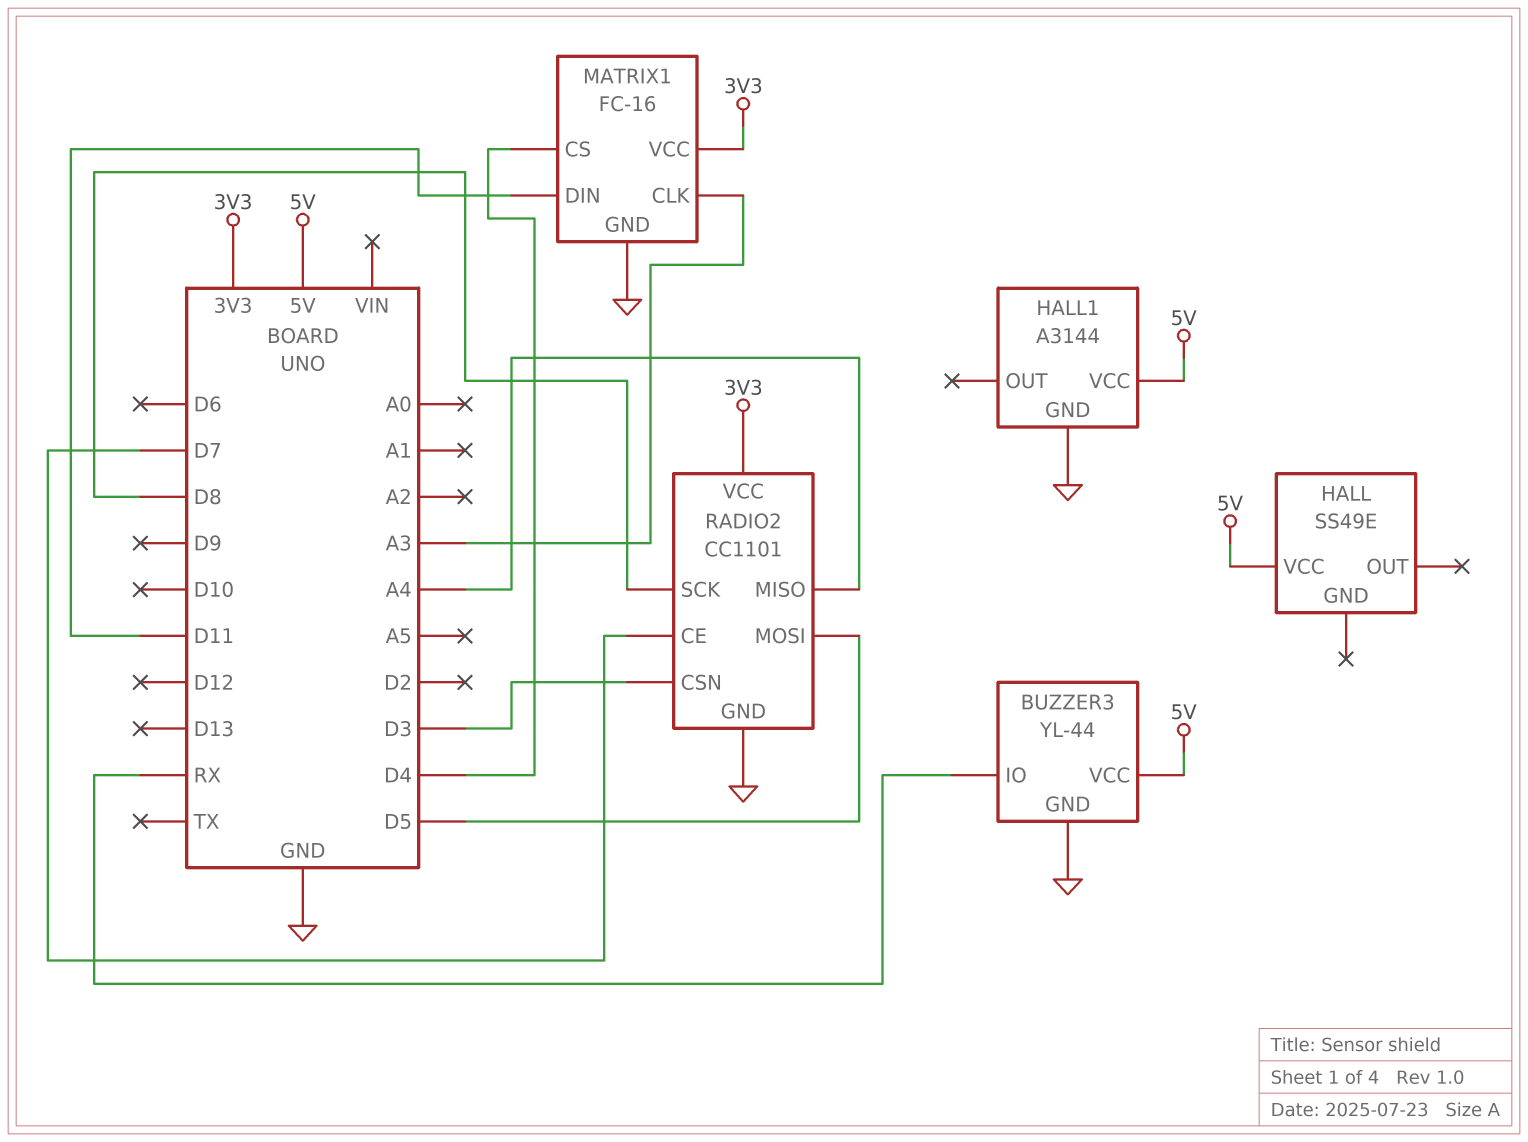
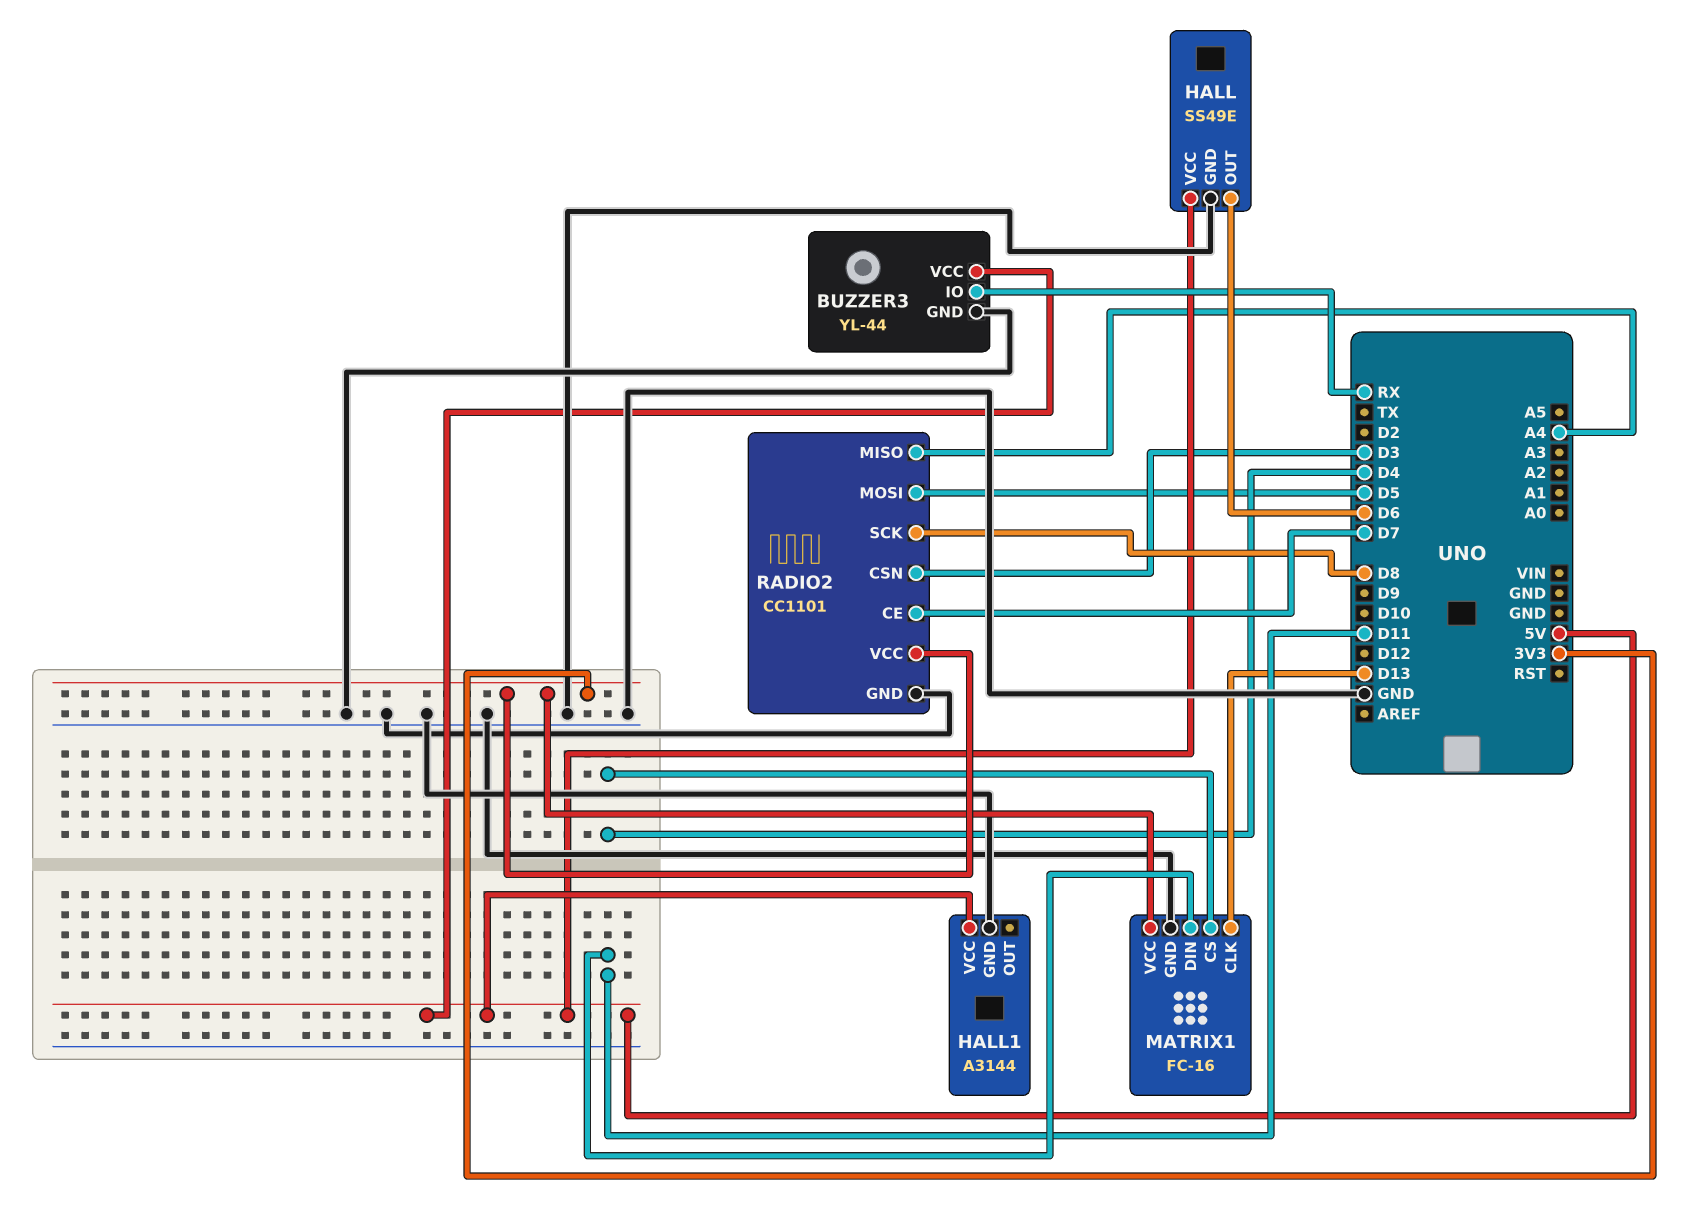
HALL pin GND: none -> GND
HALL pin OUT: none -> D6
MATRIX1 pin CLK: A3 -> D13

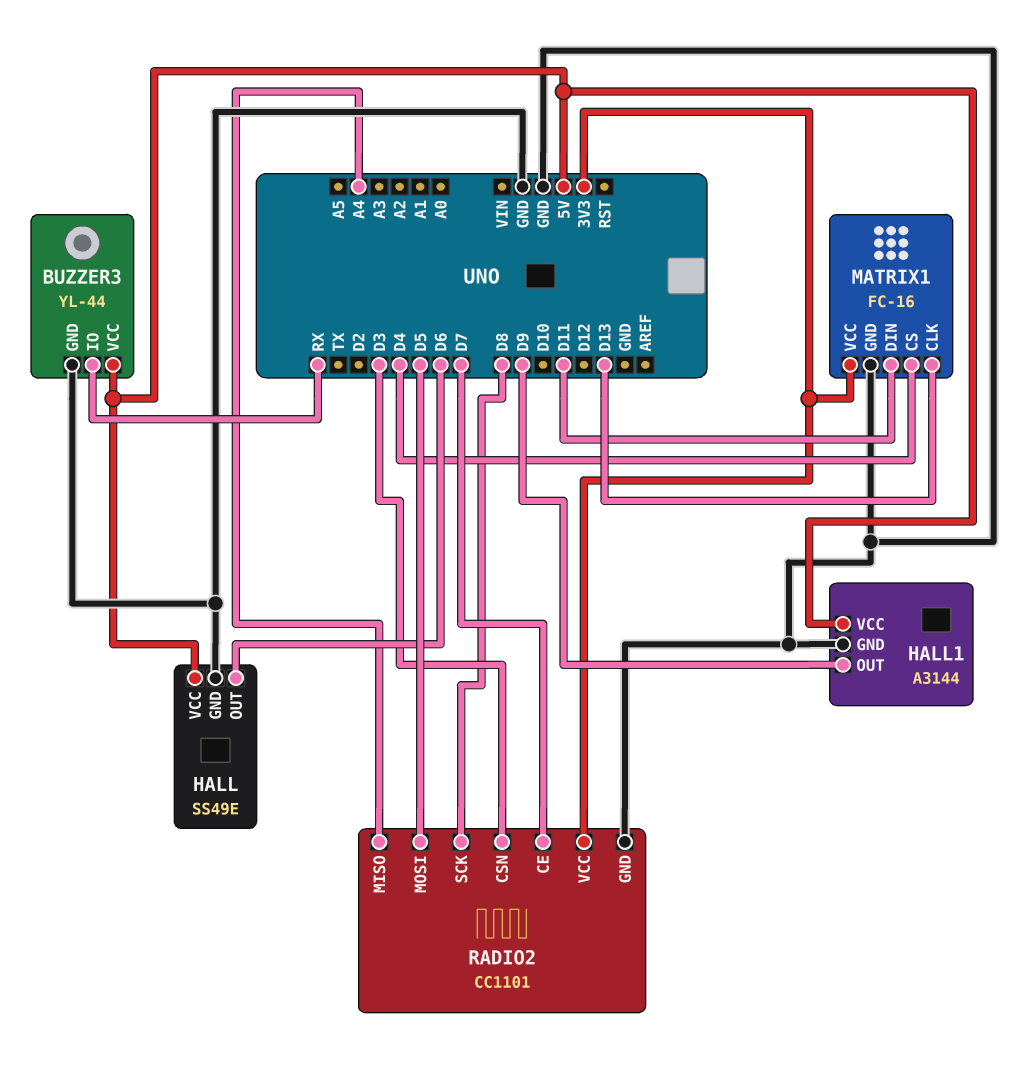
HALL1 pin OUT: none -> D9

